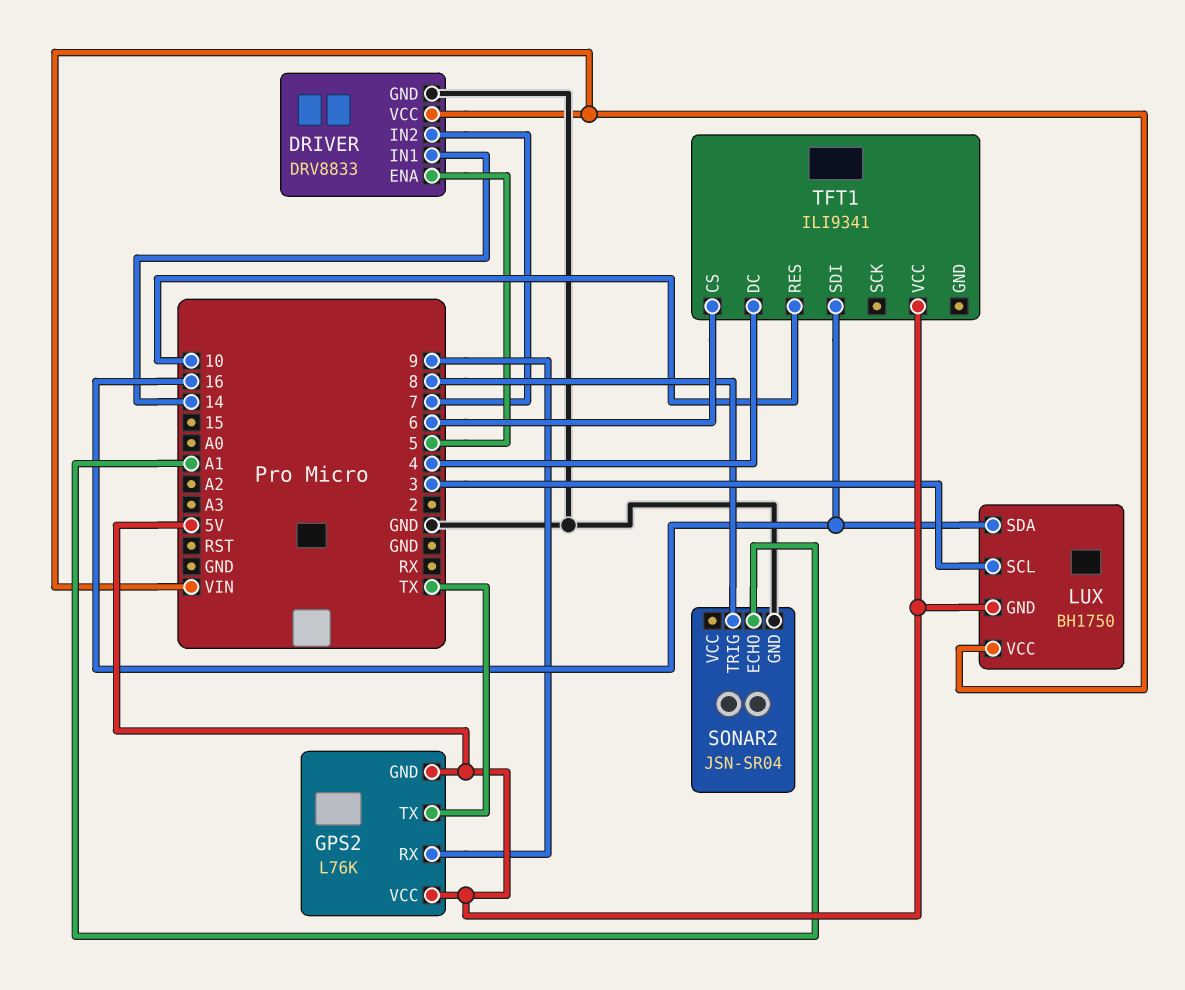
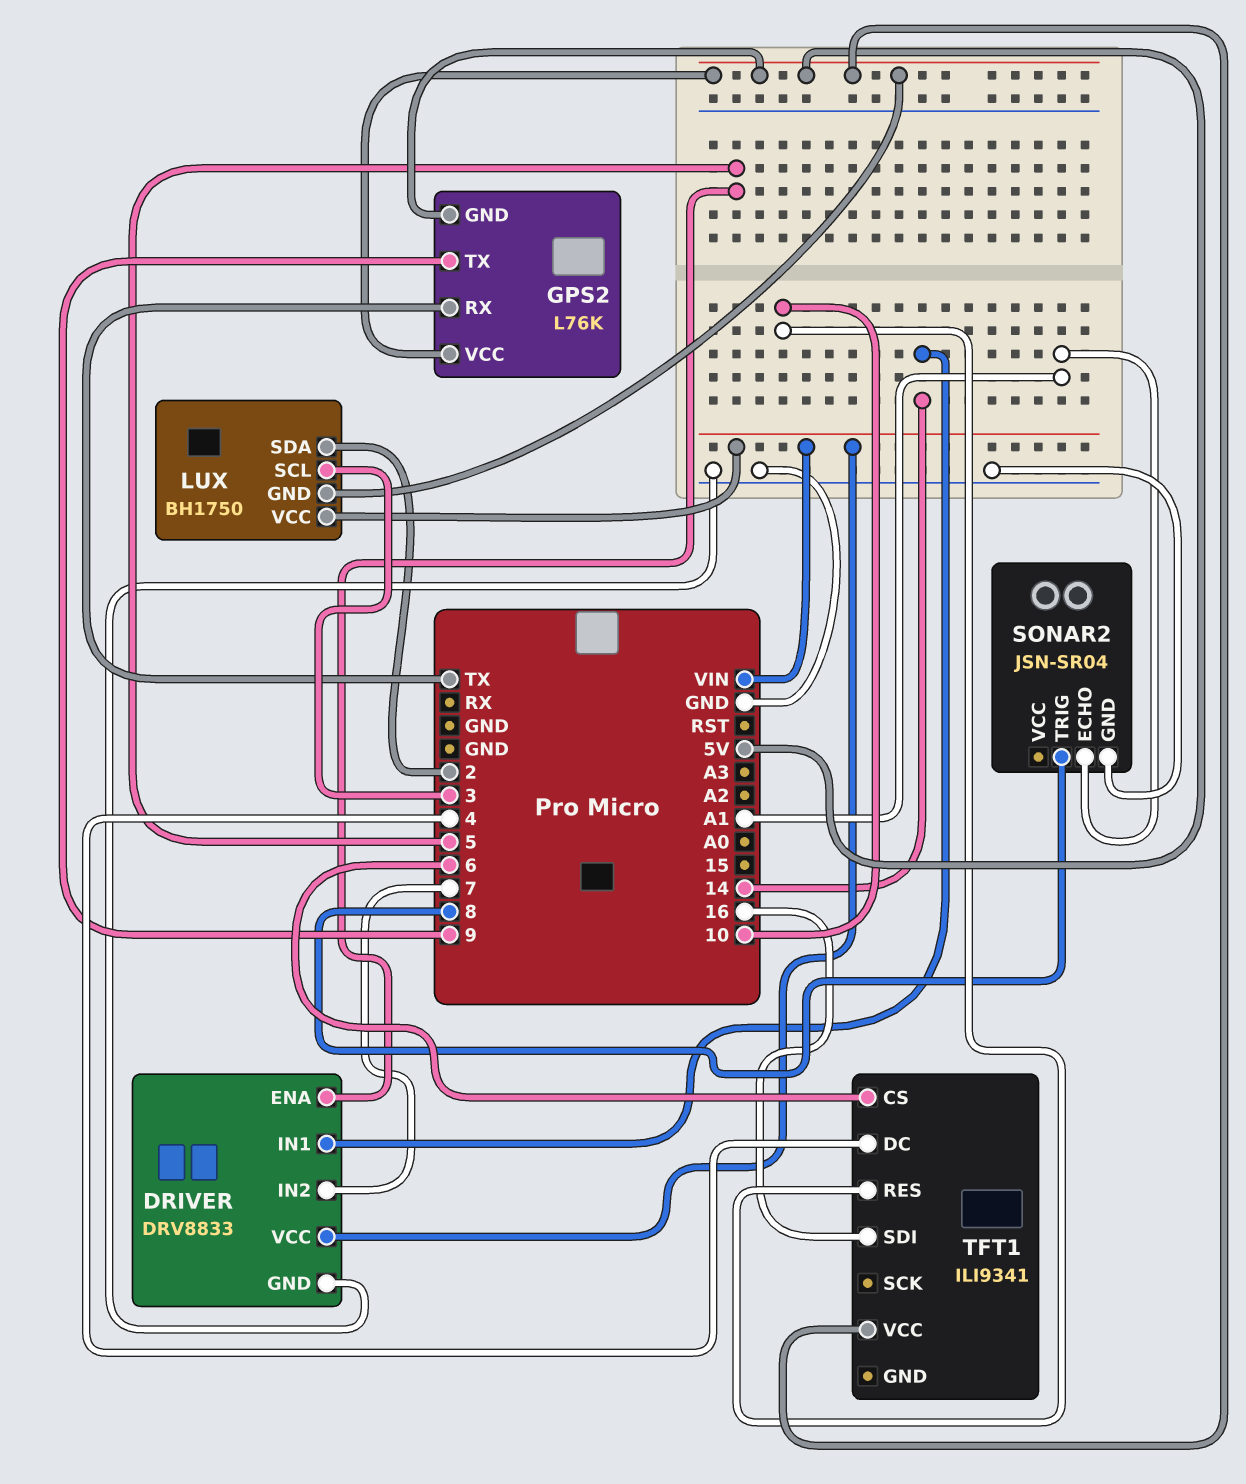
GPS2 pin RX: 9 -> TX
GPS2 pin TX: TX -> 9
LUX pin SDA: 16 -> 2

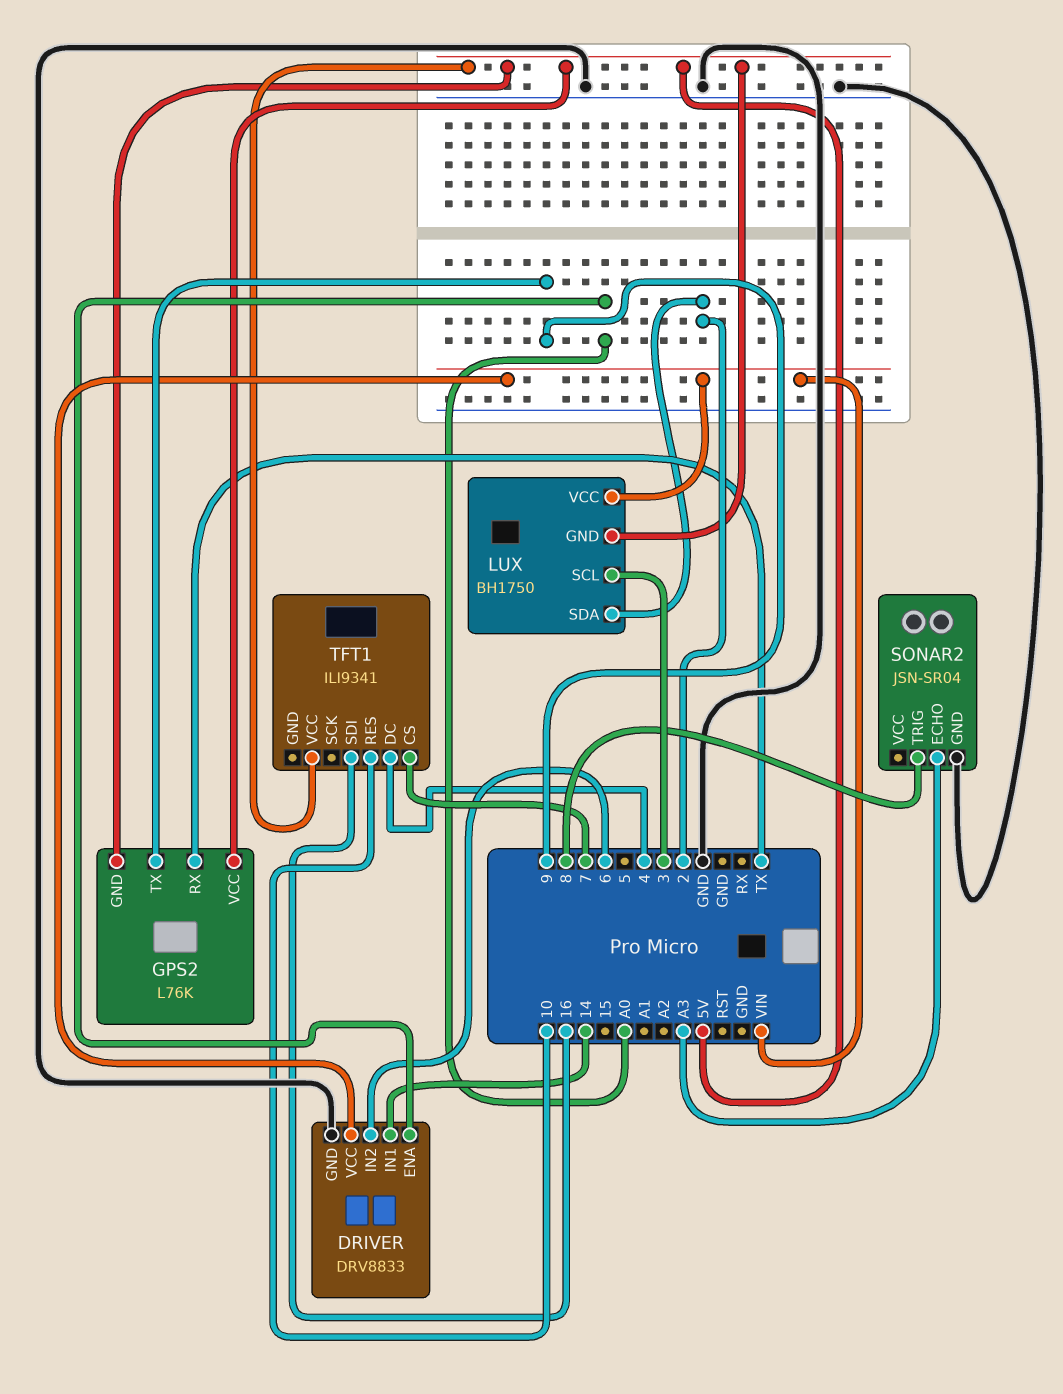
DRIVER pin ENA: 5 -> A0
DRIVER pin IN2: 7 -> 6
SONAR2 pin ECHO: A1 -> A3
TFT1 pin CS: 6 -> 7

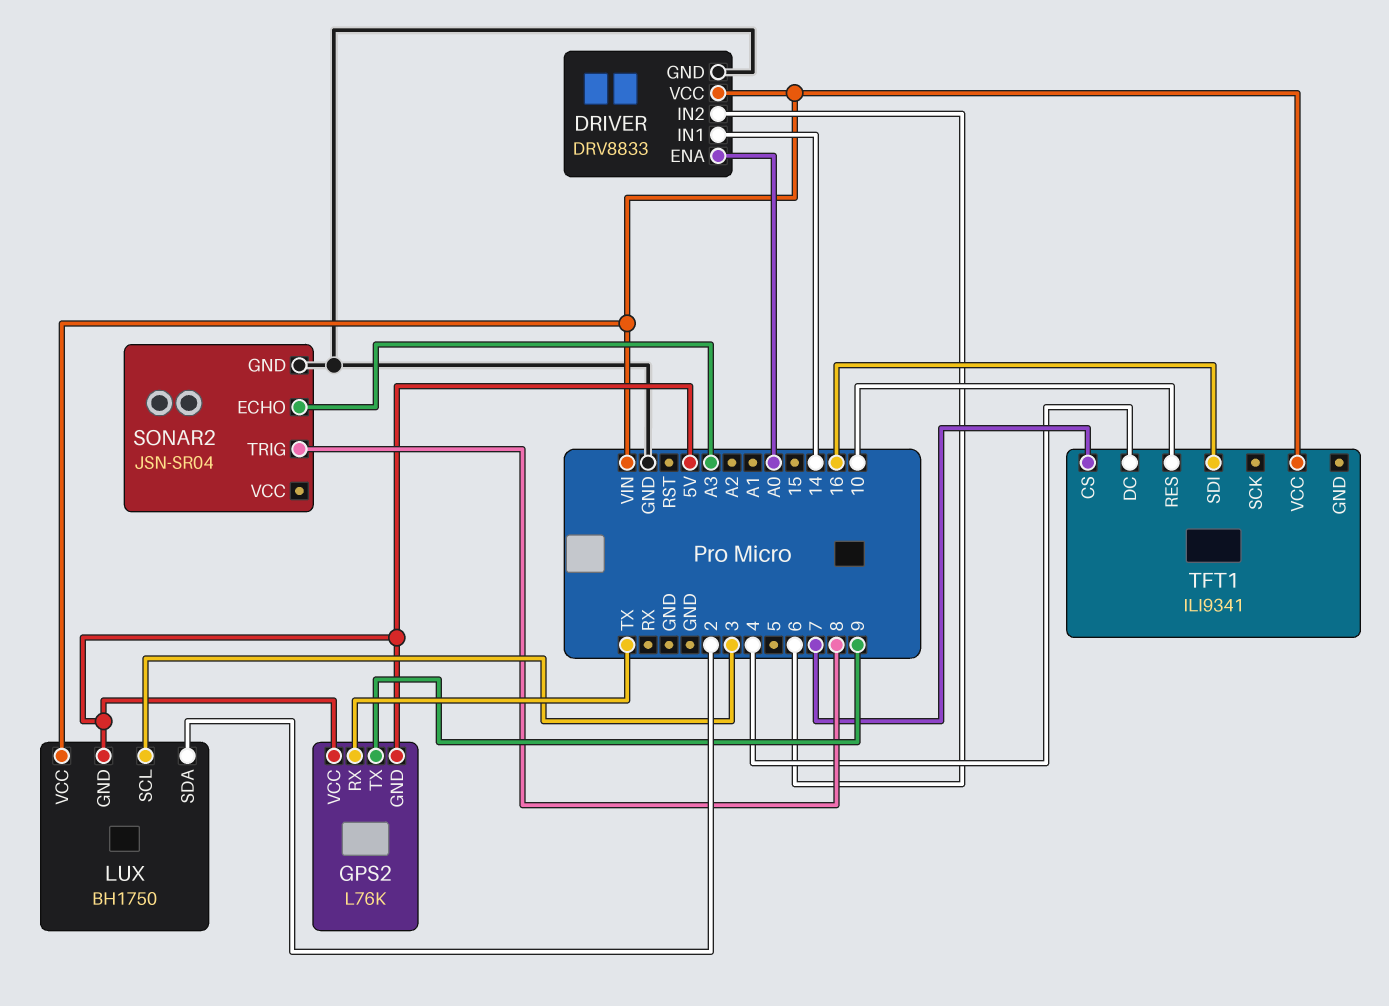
TFT1 pin VCC: 5V -> VIN

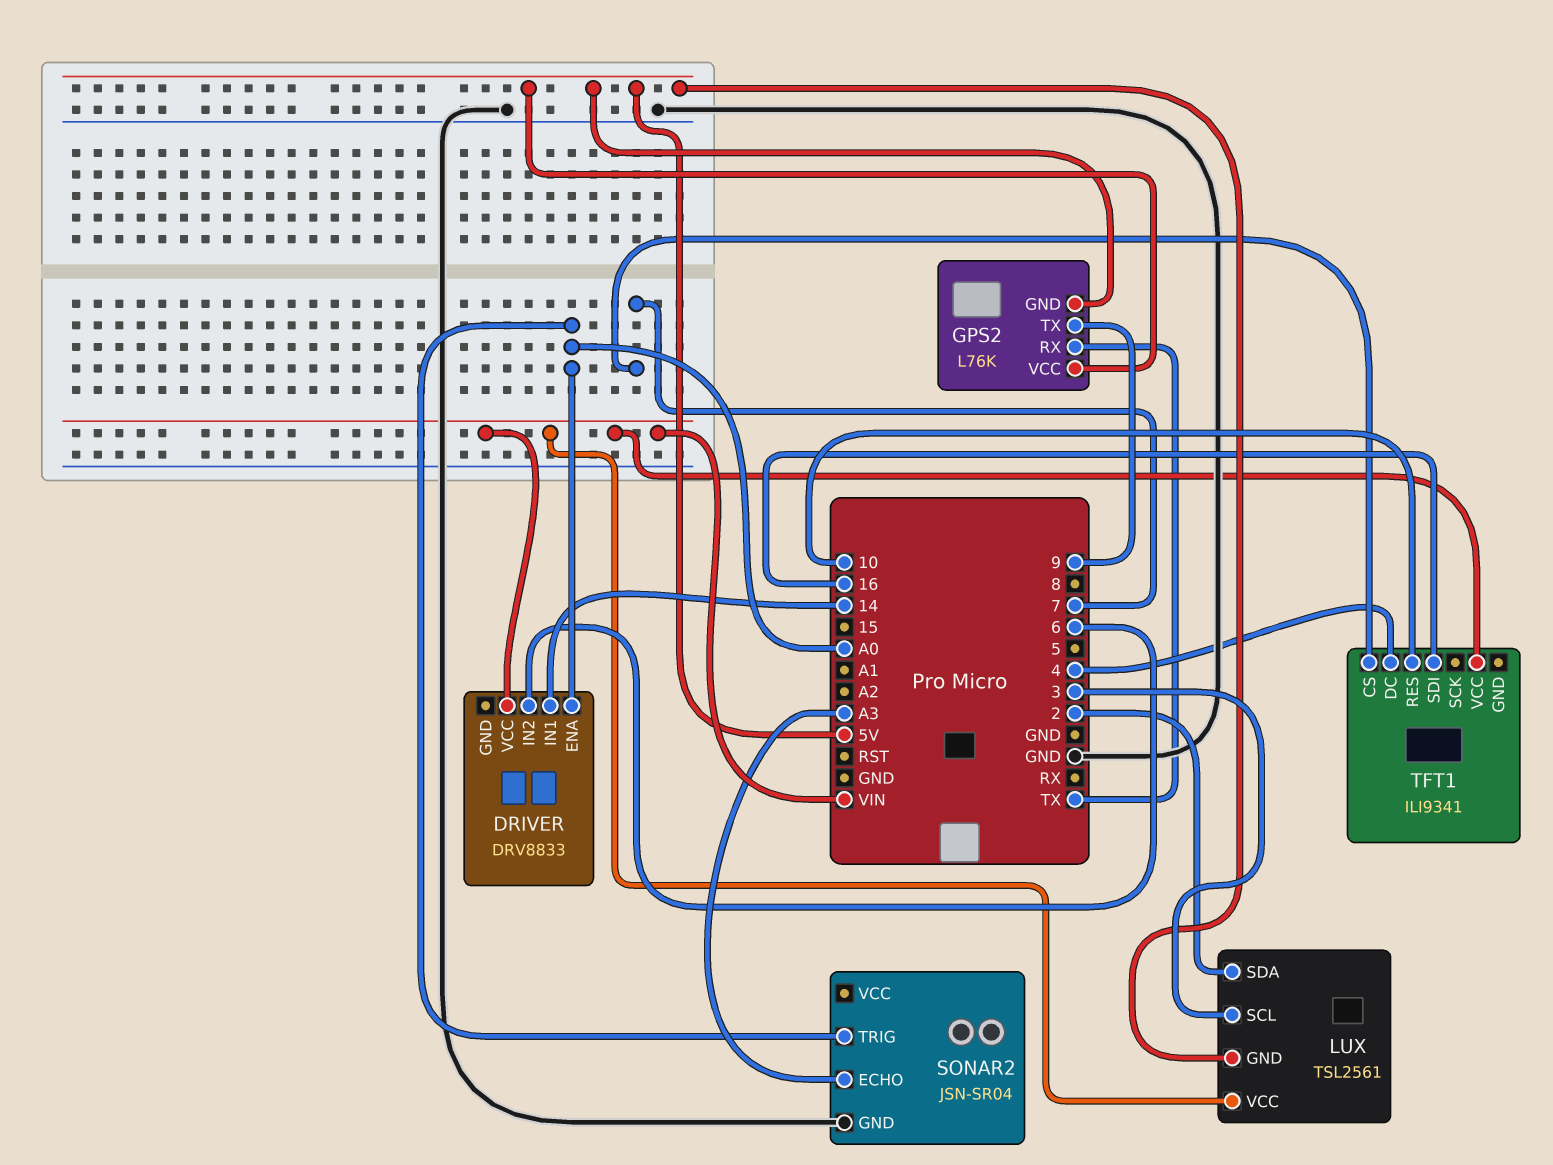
DRIVER pin GND: GND -> none
LUX: BH1750 -> TSL2561
SONAR2 pin TRIG: 8 -> A0

